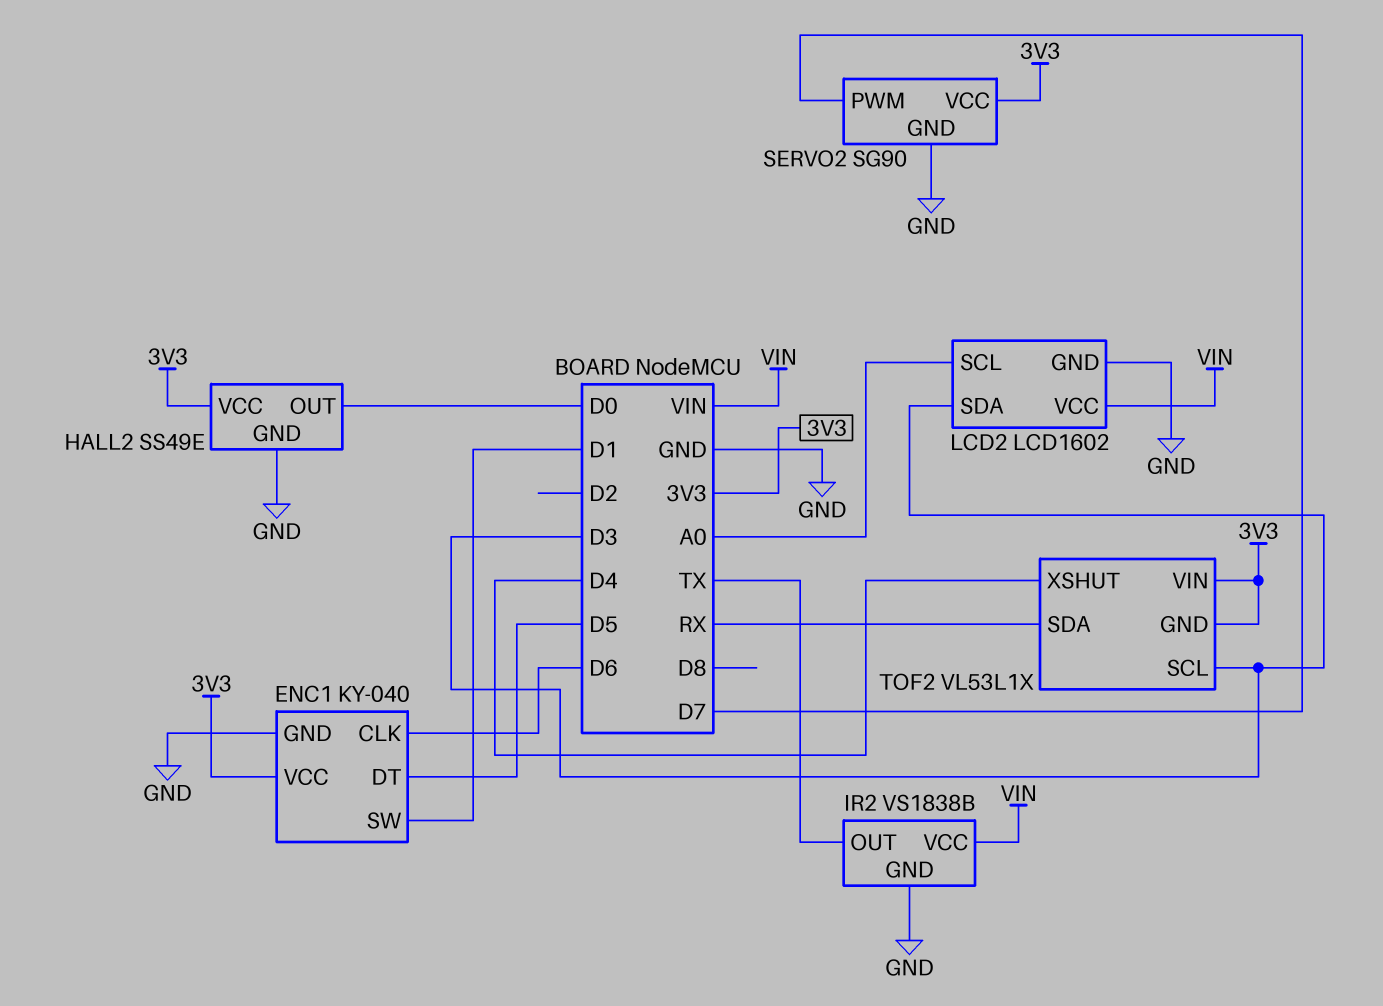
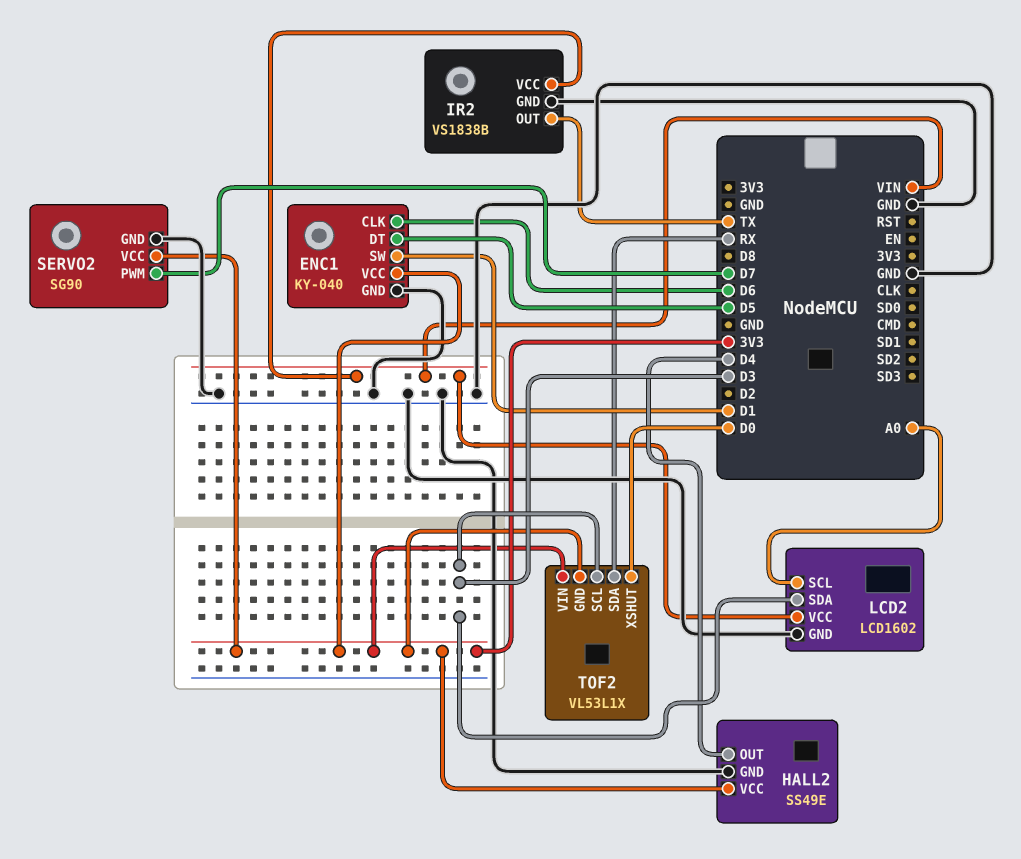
HALL2 pin OUT: D0 -> D4
TOF2 pin XSHUT: D4 -> D0

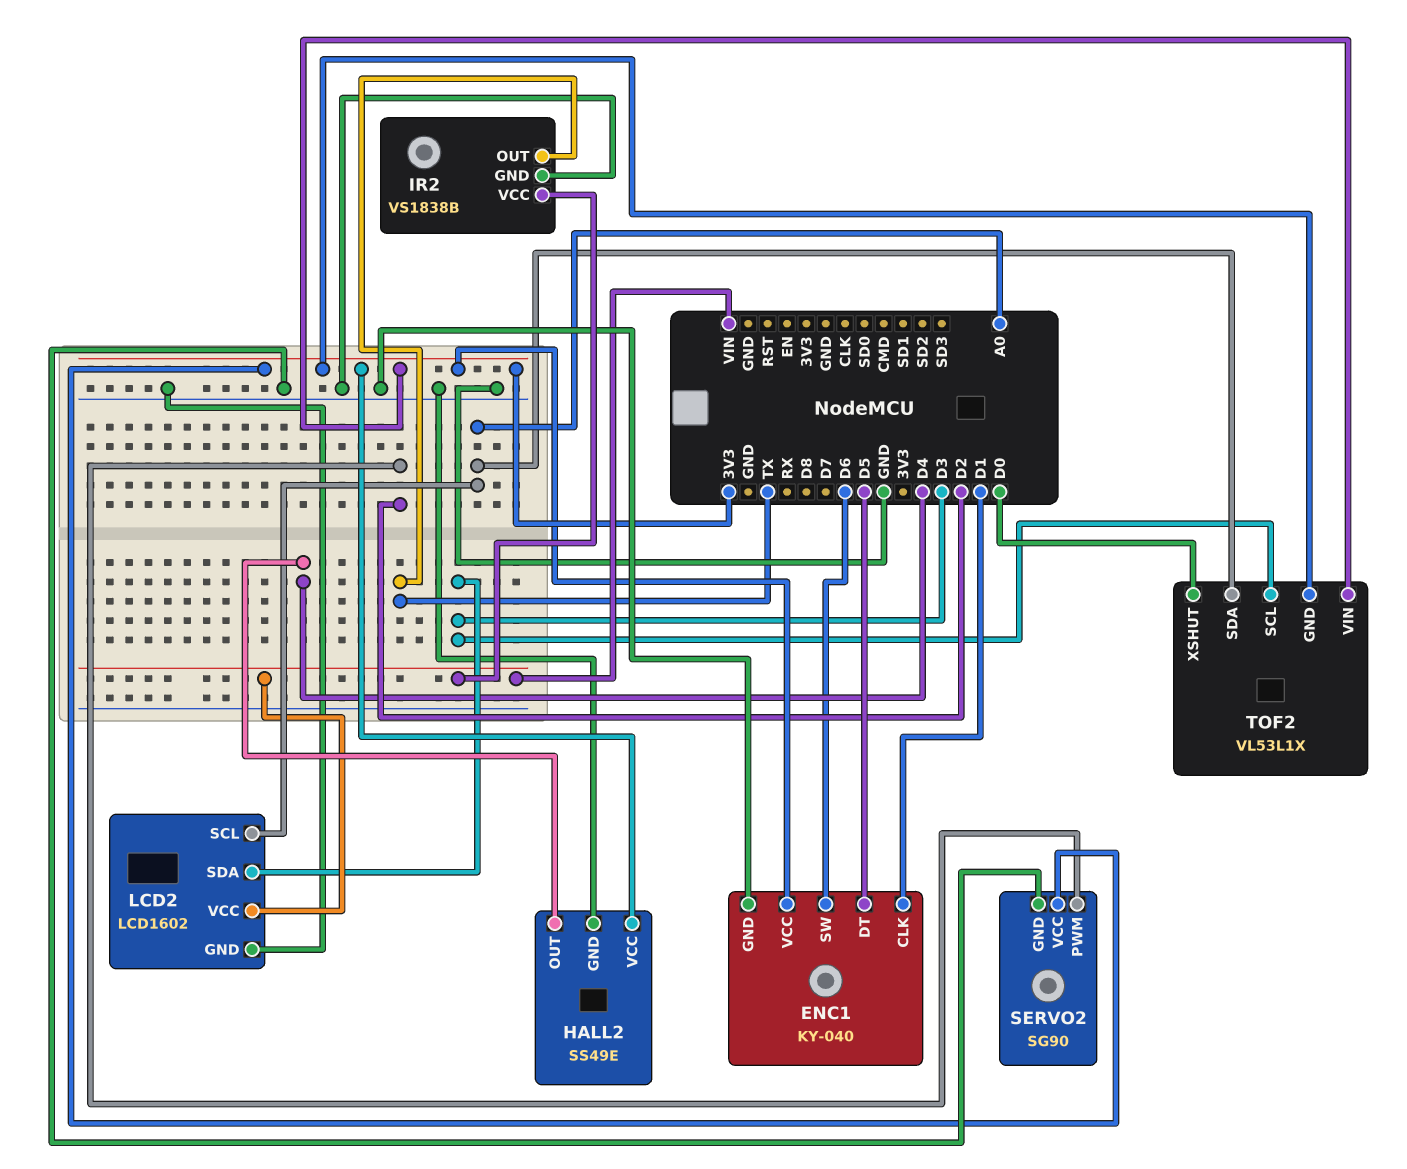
ENC1 pin CLK: D6 -> D1
ENC1 pin SW: D1 -> D6
SERVO2 pin PWM: D7 -> D2
TOF2 pin SDA: RX -> A0

